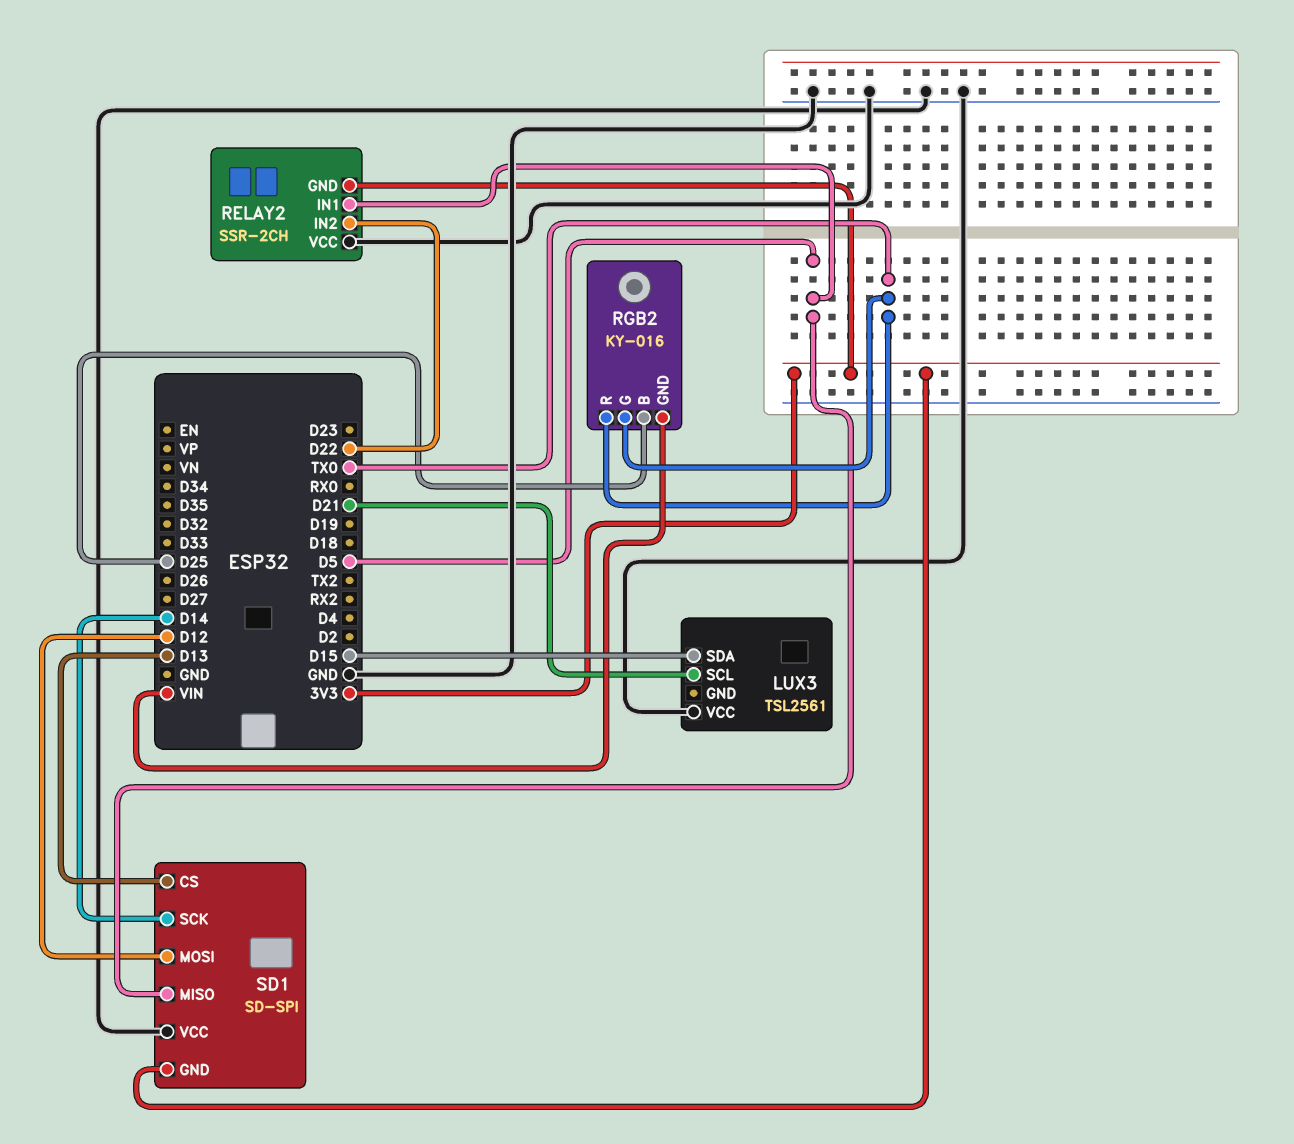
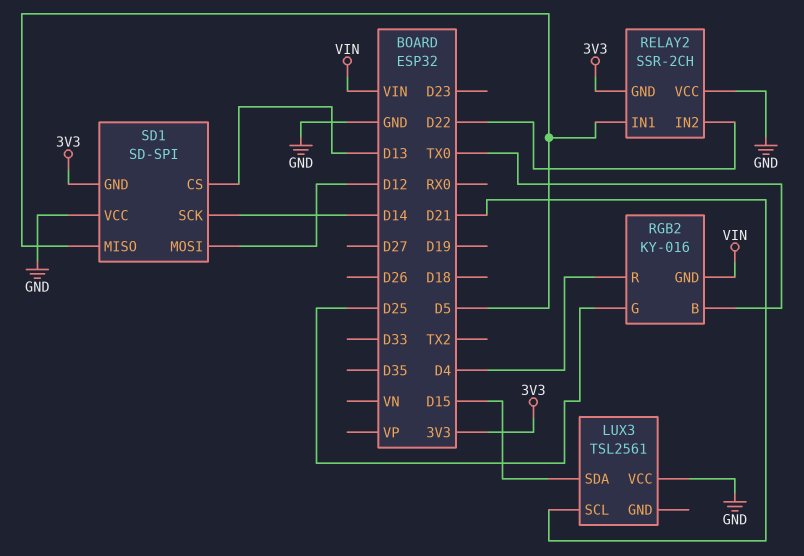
RGB2 pin B: D25 -> TX0
RGB2 pin G: TX0 -> D25
RGB2 pin R: TX0 -> D4

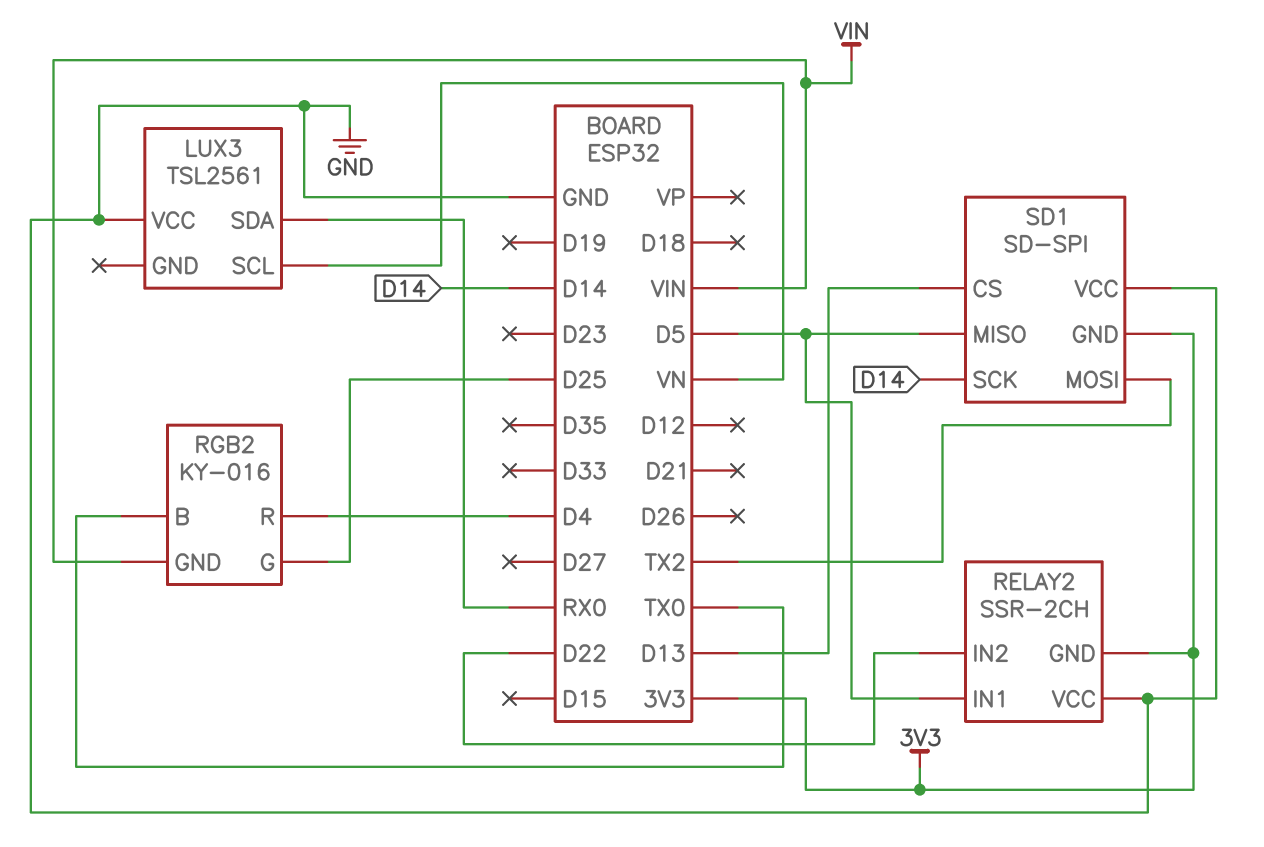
LUX3 pin SCL: D21 -> VN
LUX3 pin SDA: D15 -> RX0
SD1 pin MOSI: D12 -> TX2

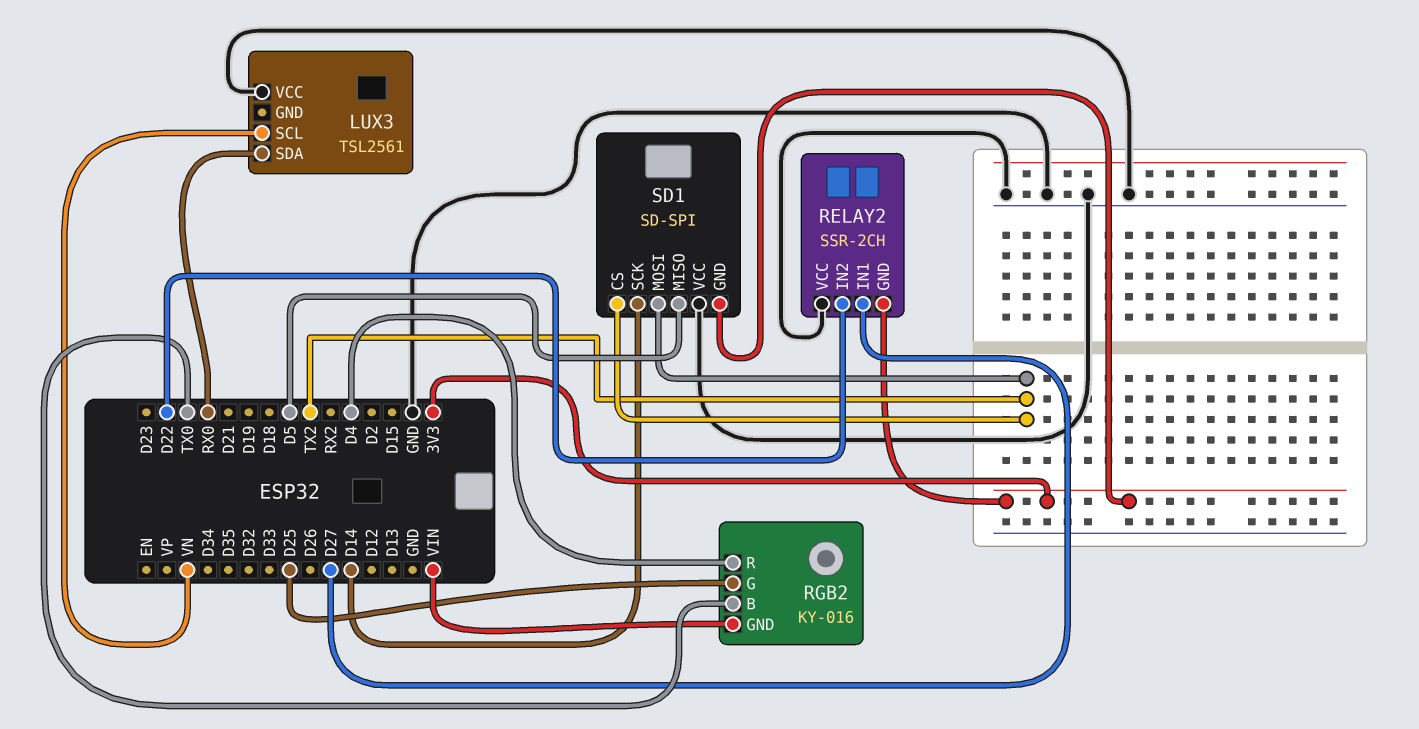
RELAY2 pin IN1: D5 -> D27
SD1 pin CS: D13 -> TX2

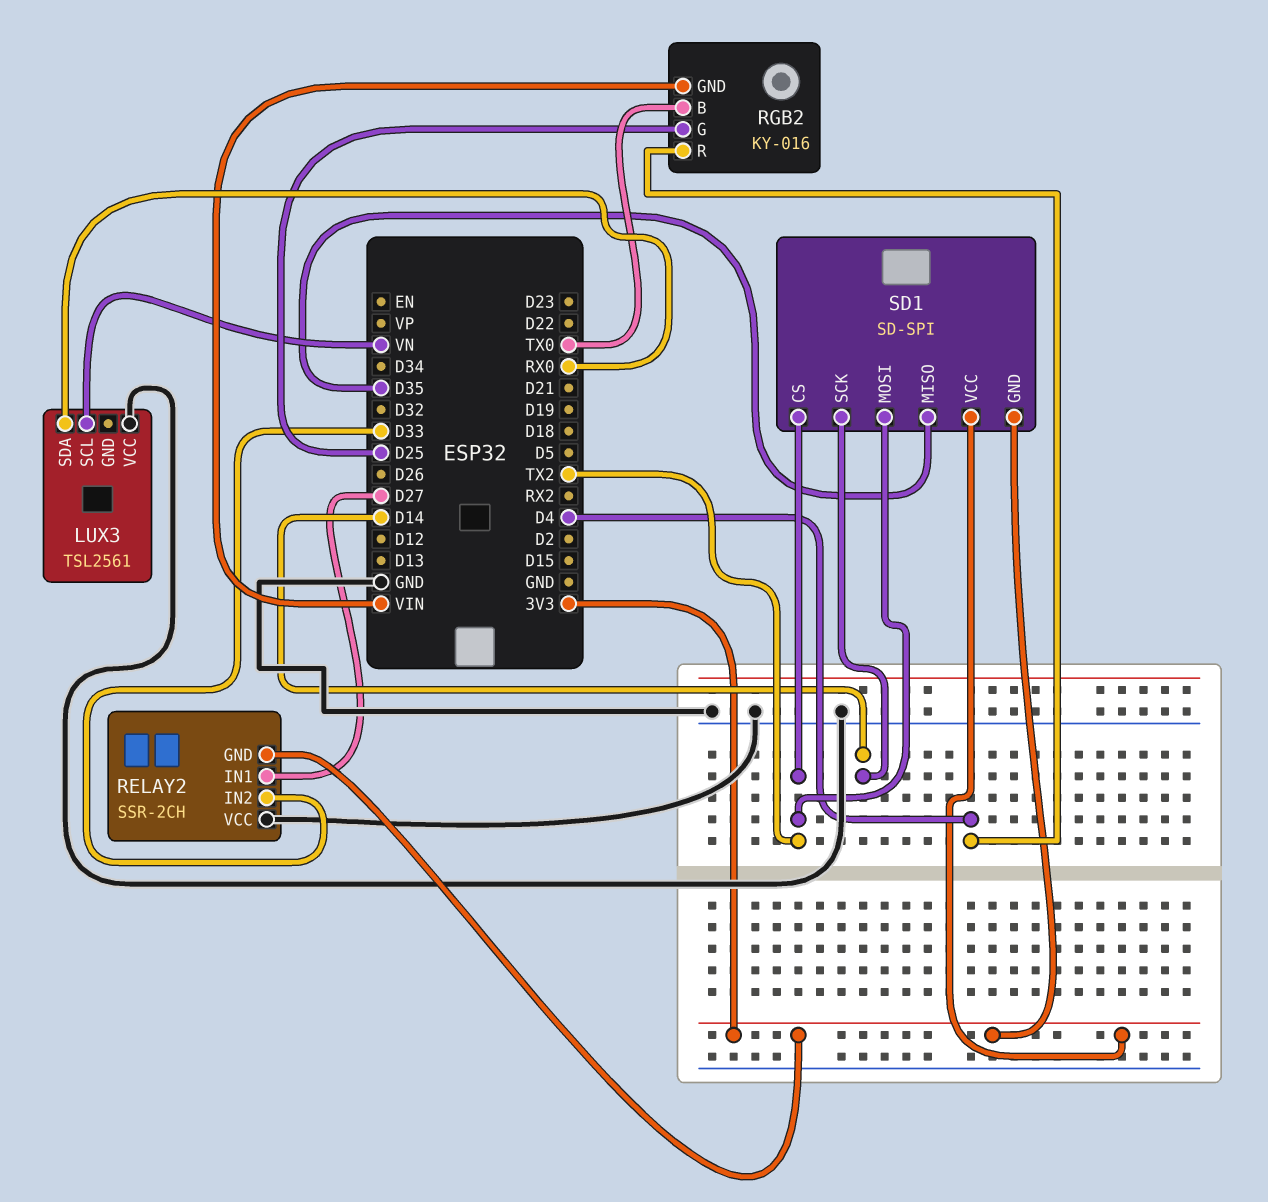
RELAY2 pin IN2: D22 -> D33
SD1 pin MISO: D5 -> D35
SD1 pin VCC: GND -> 3V3

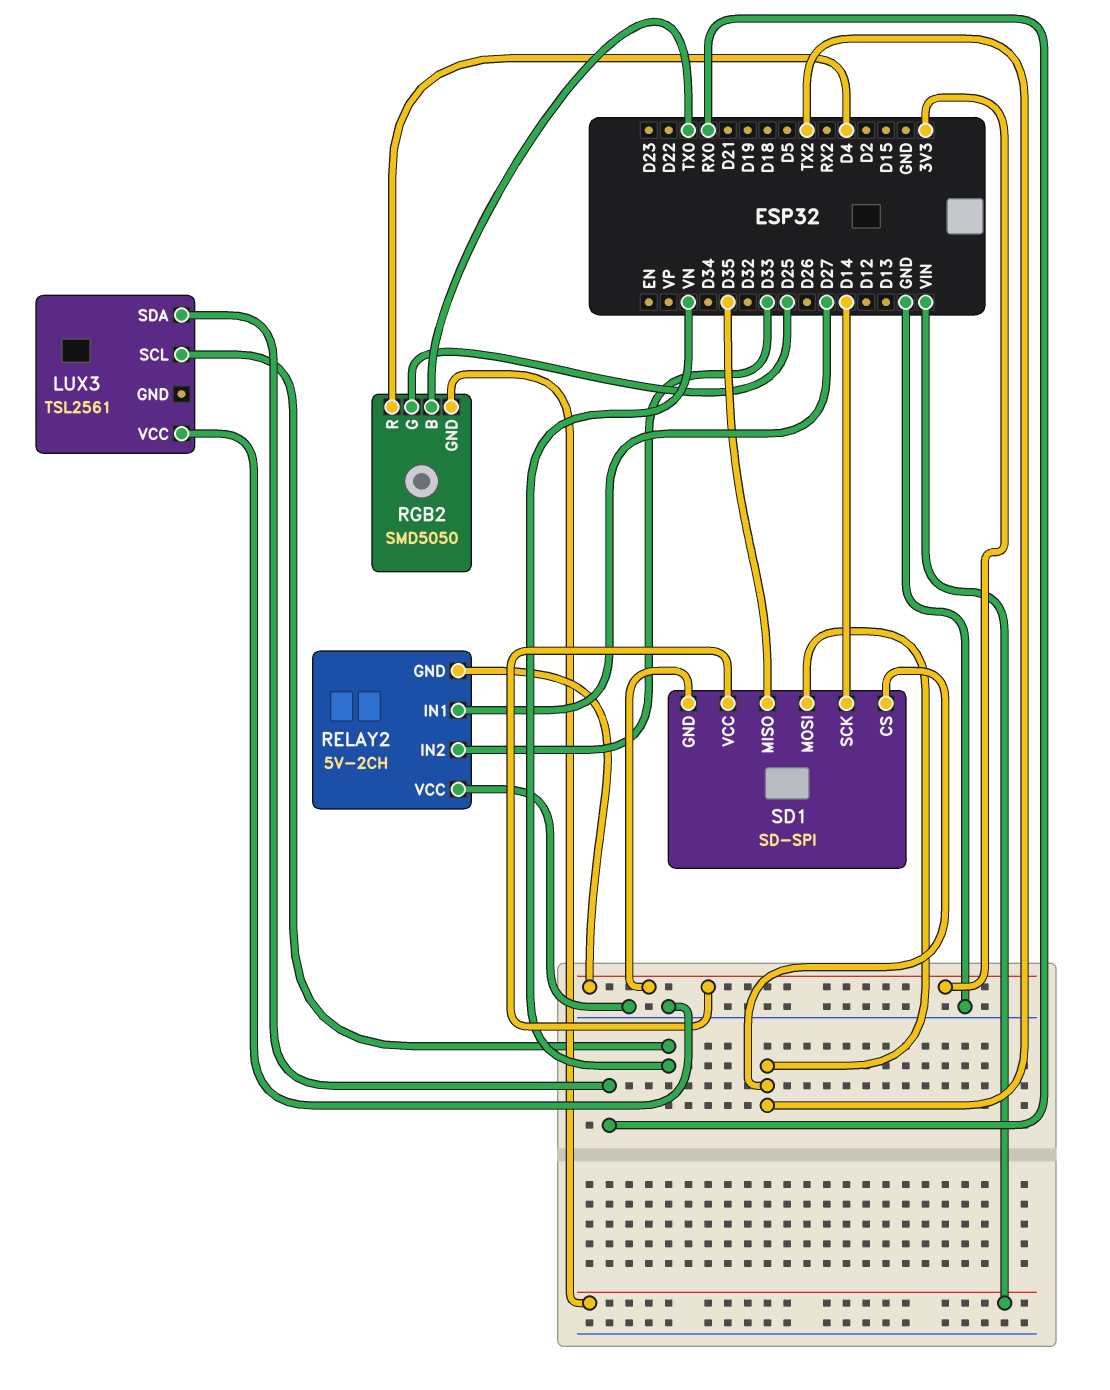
RELAY2: SSR-2CH -> 5V-2CH
RGB2: KY-016 -> SMD5050

